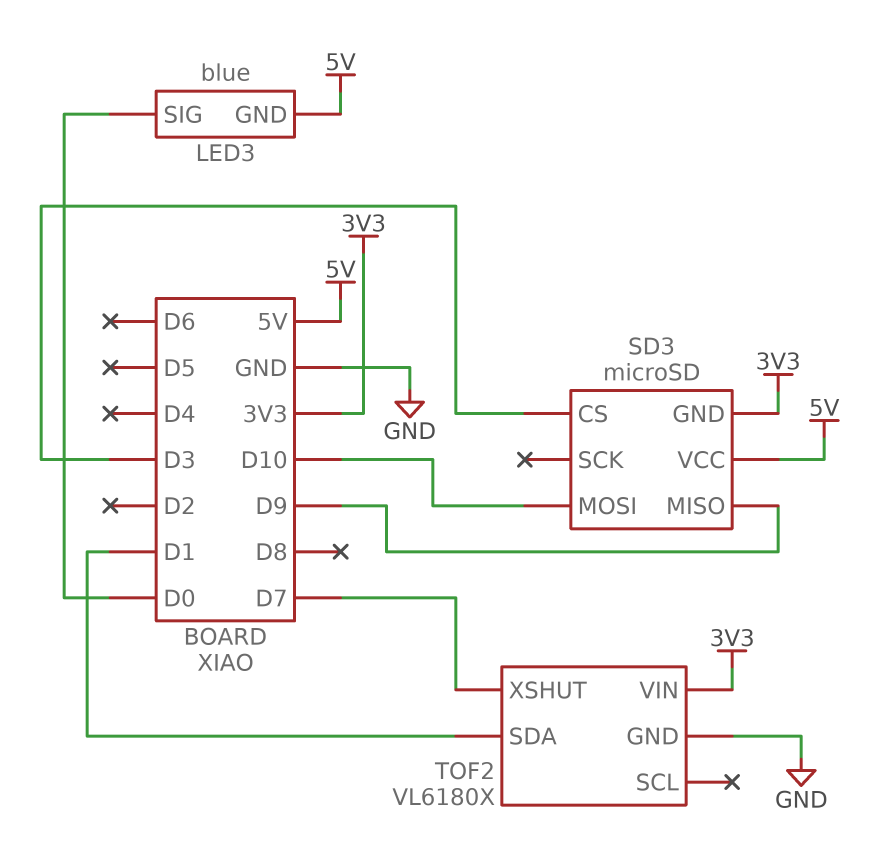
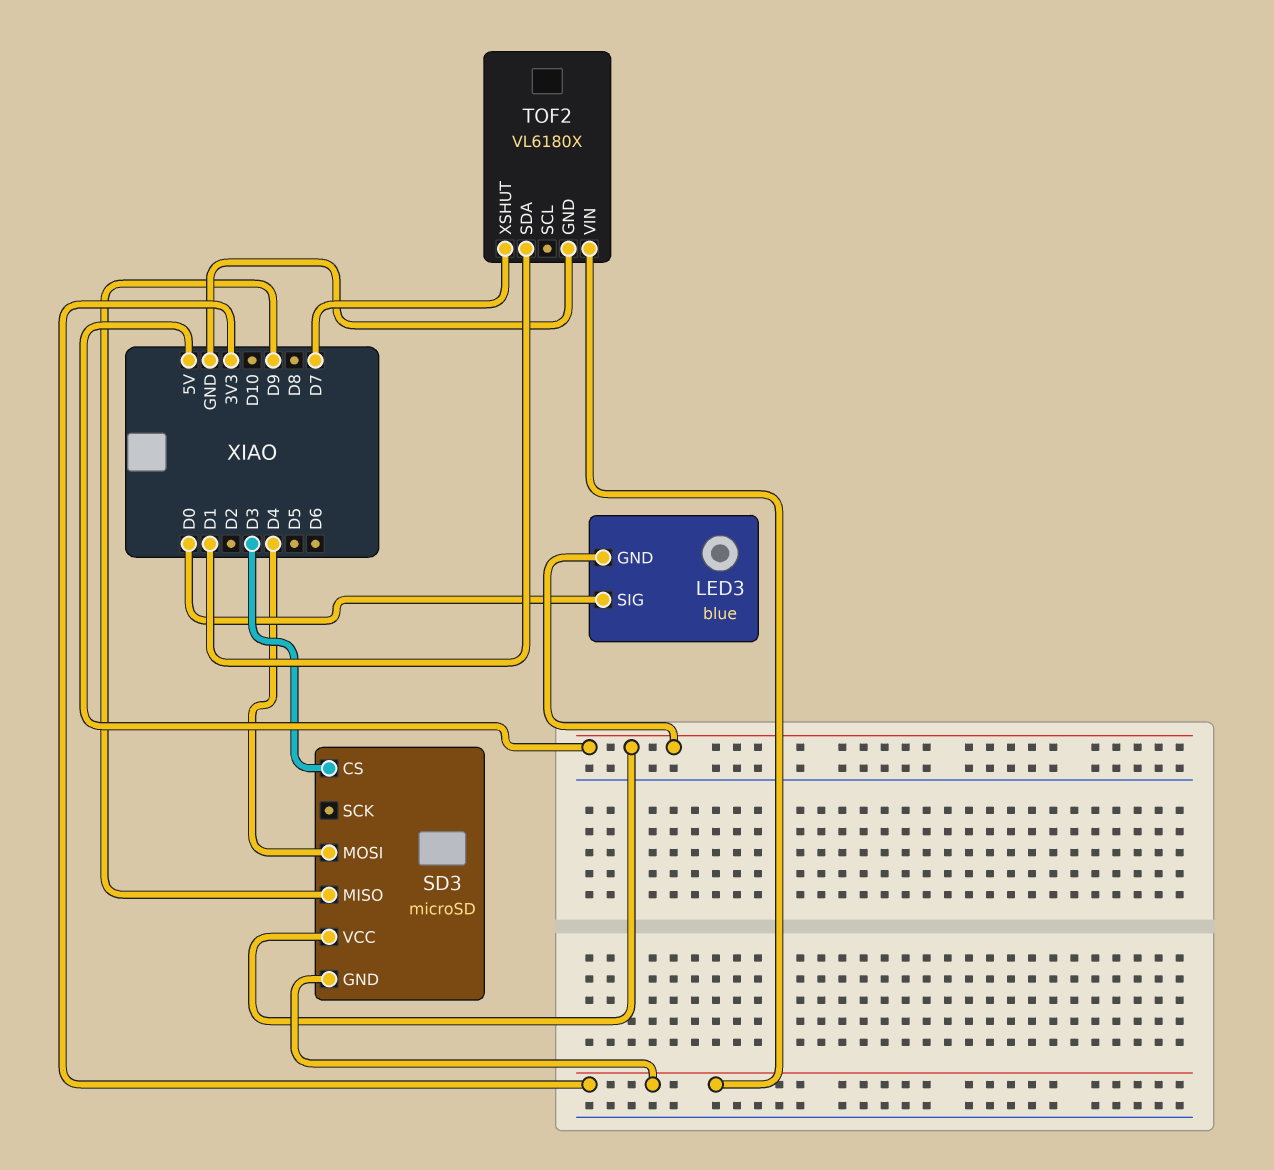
SD3 pin MOSI: D10 -> D4

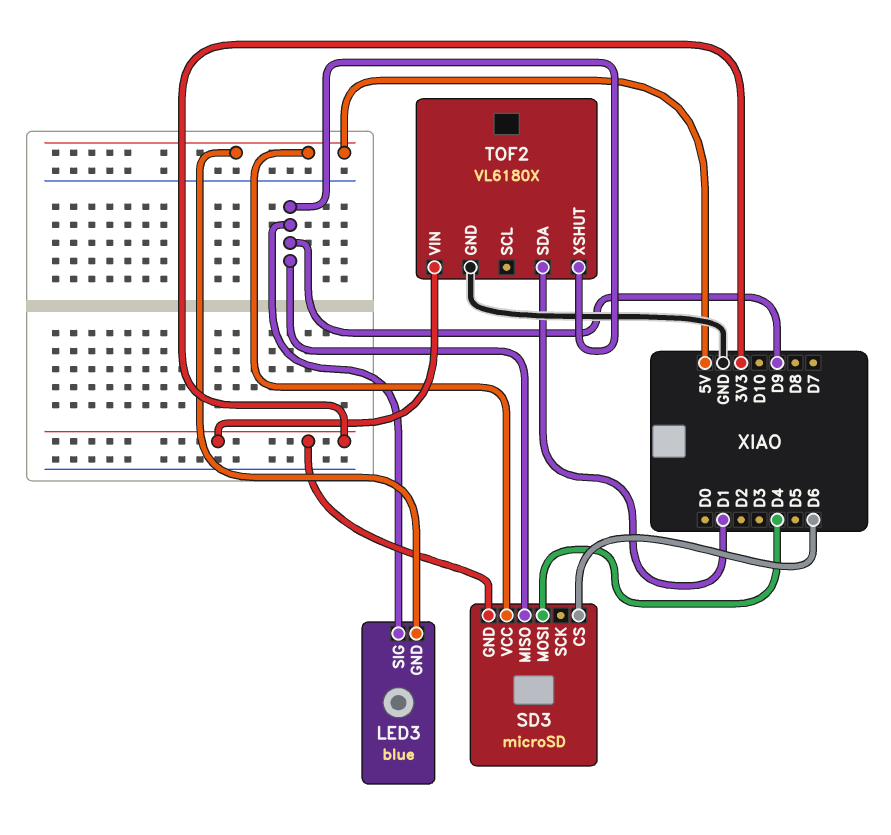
LED3 pin SIG: D0 -> D9
SD3 pin CS: D3 -> D6
TOF2 pin XSHUT: D7 -> D9

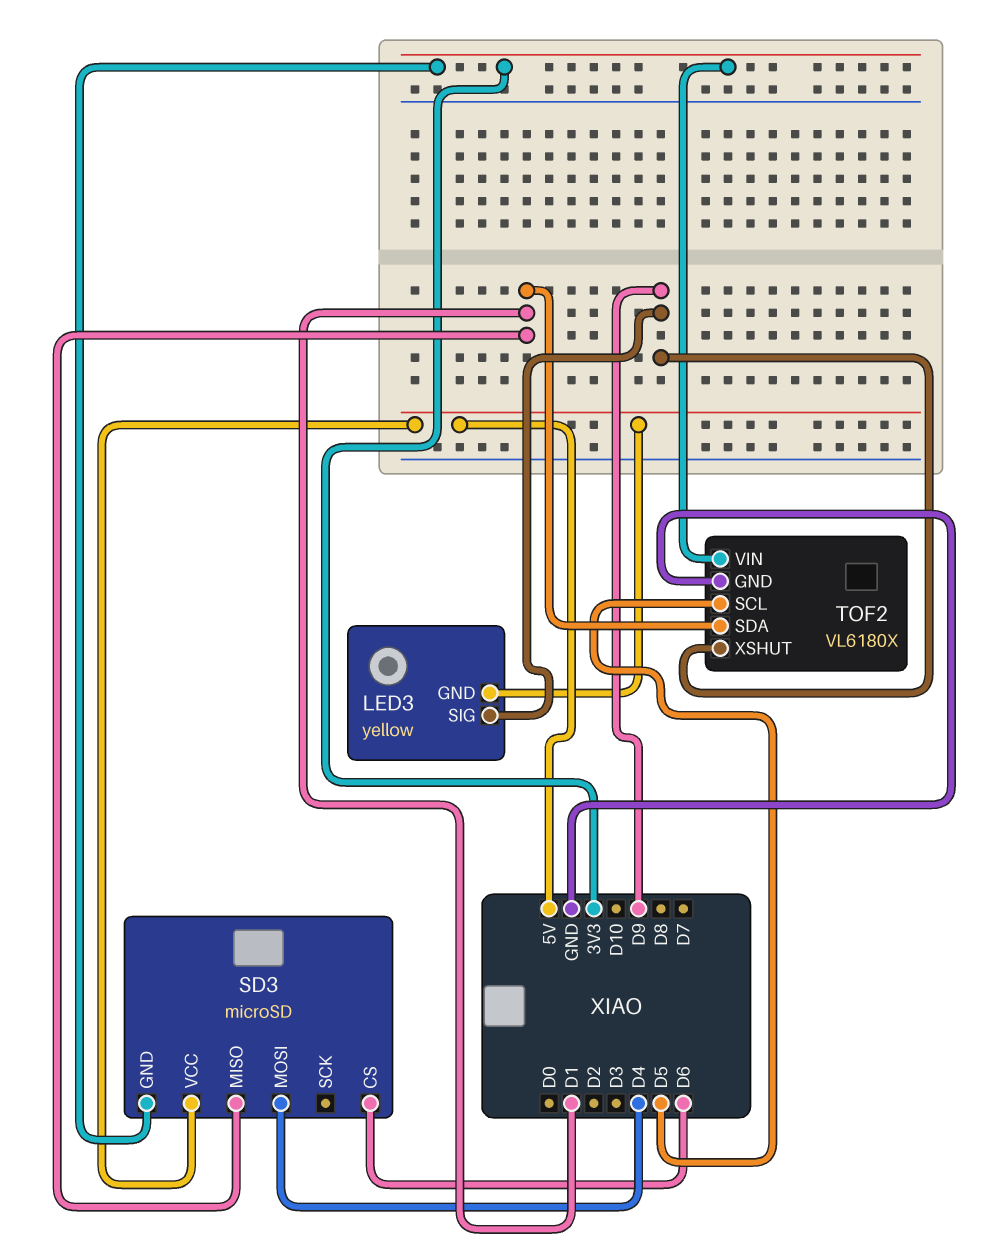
LED3: blue -> yellow
SD3 pin MISO: D9 -> D1
TOF2 pin SCL: none -> D5

